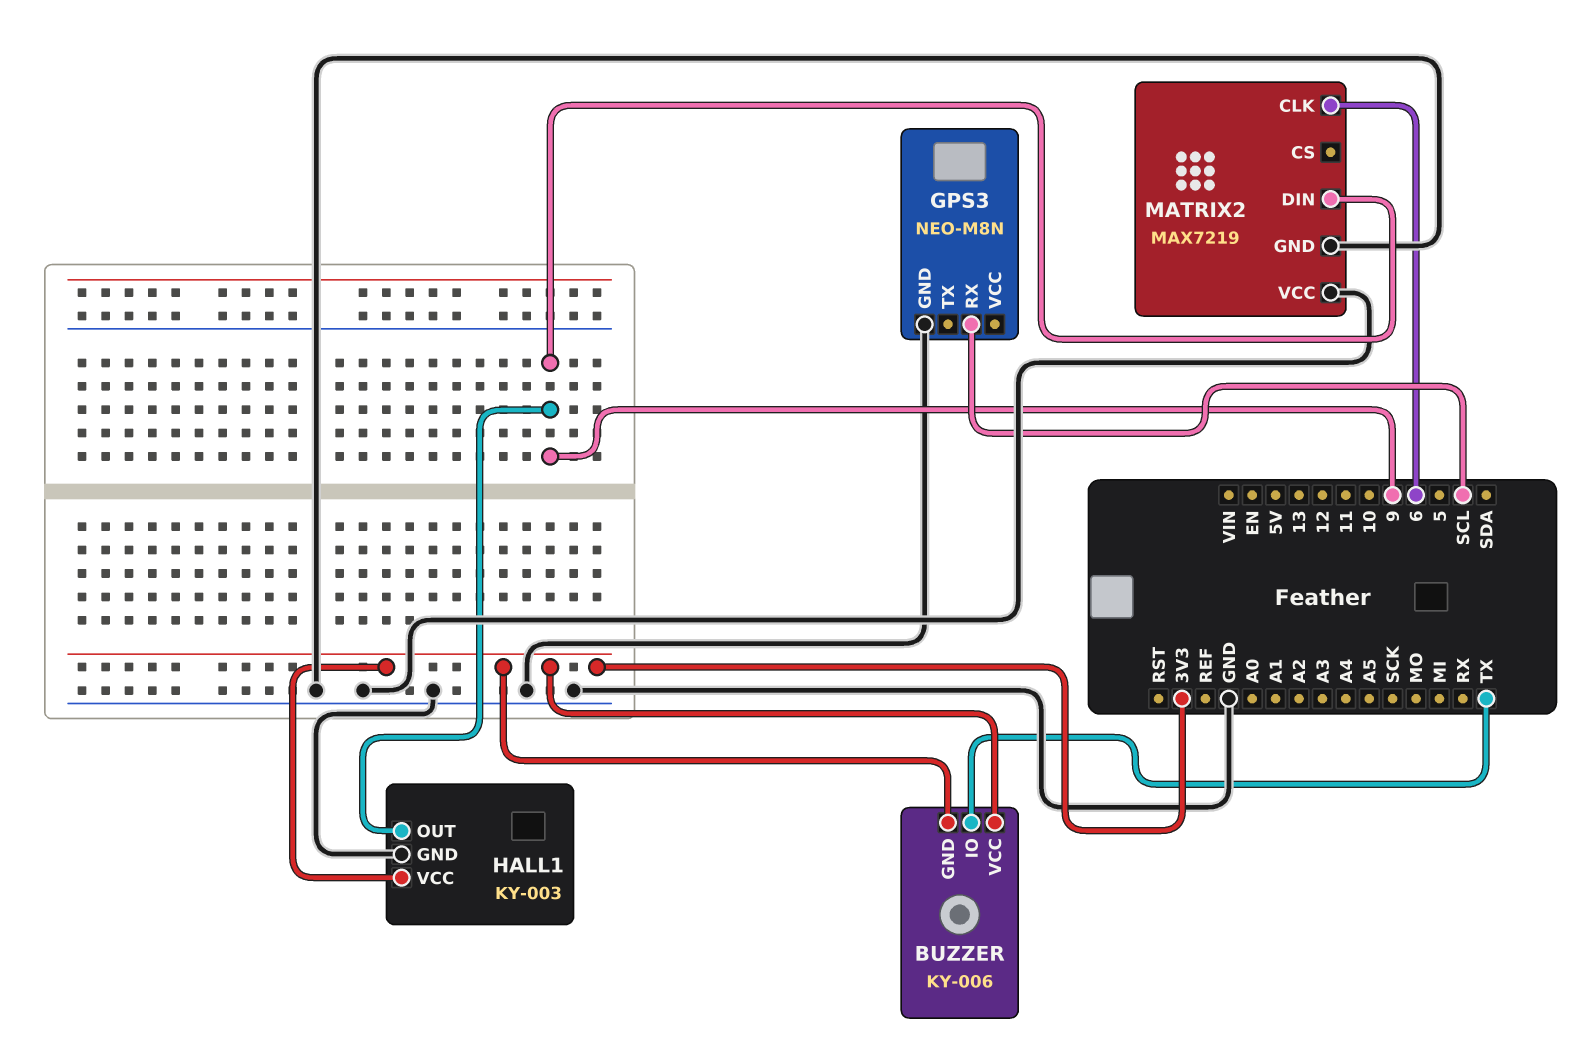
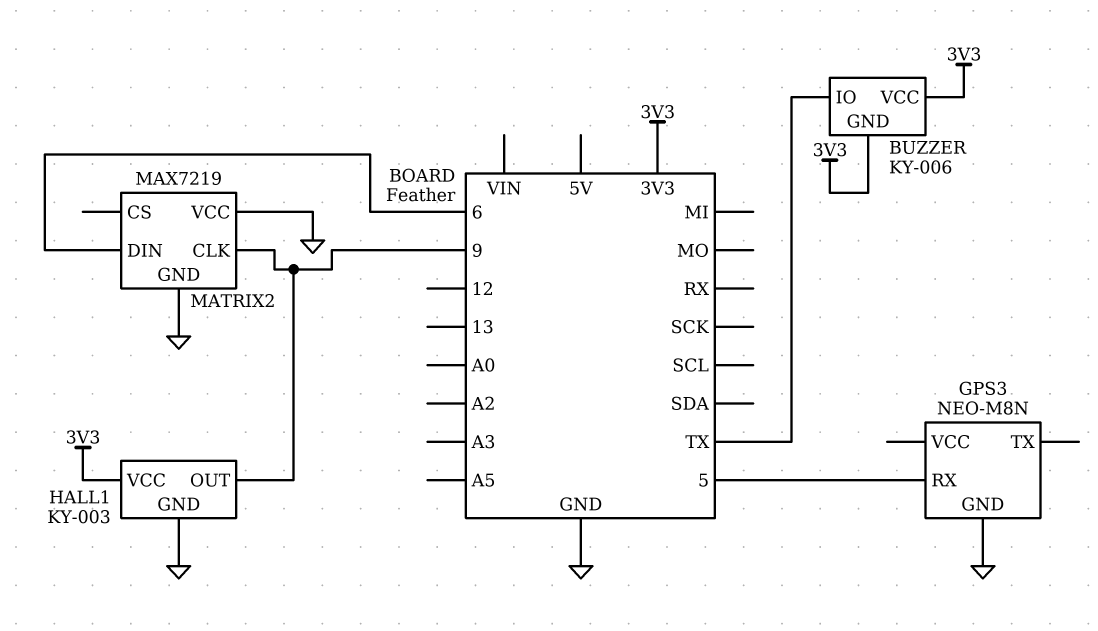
GPS3 pin RX: SCL -> 5
MATRIX2 pin CLK: 6 -> 9
MATRIX2 pin DIN: 9 -> 6

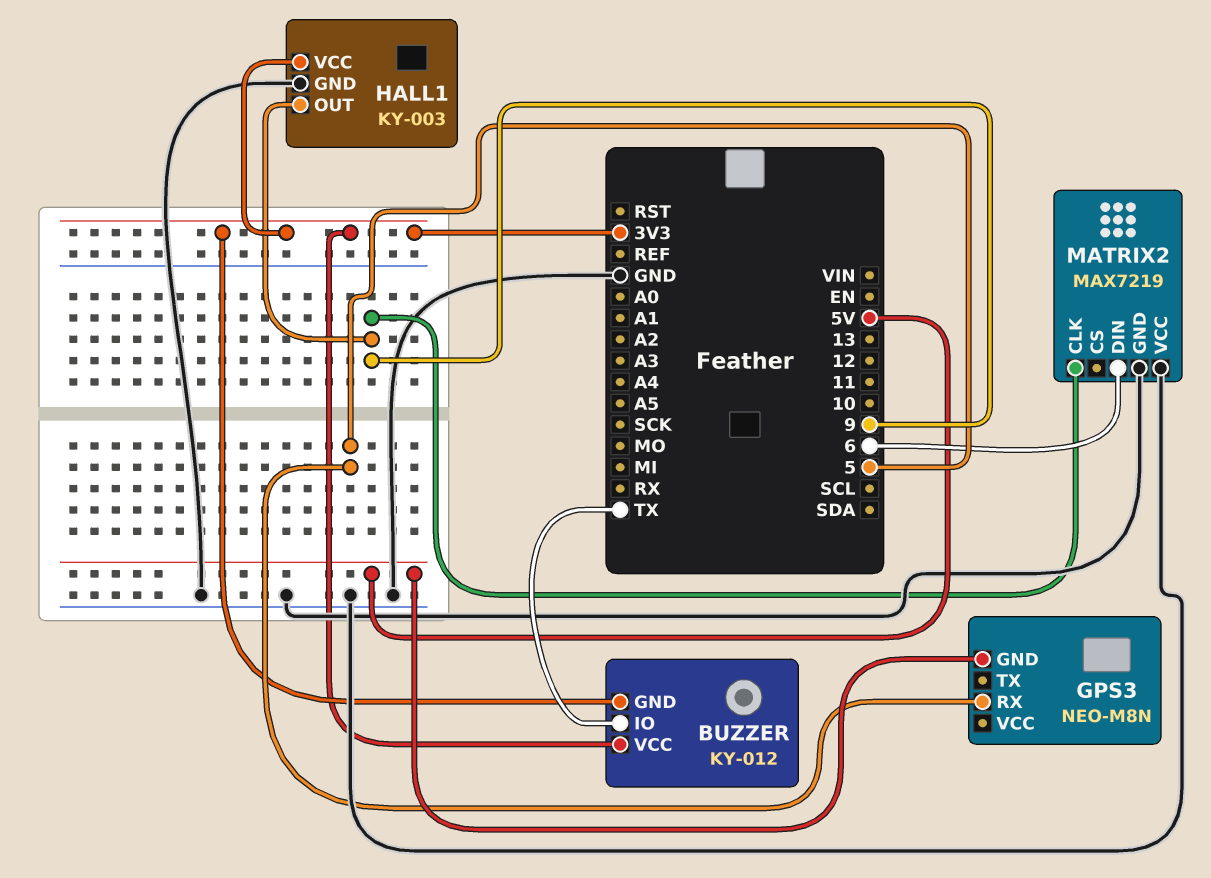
BUZZER: KY-006 -> KY-012
GPS3 pin GND: GND -> 5V

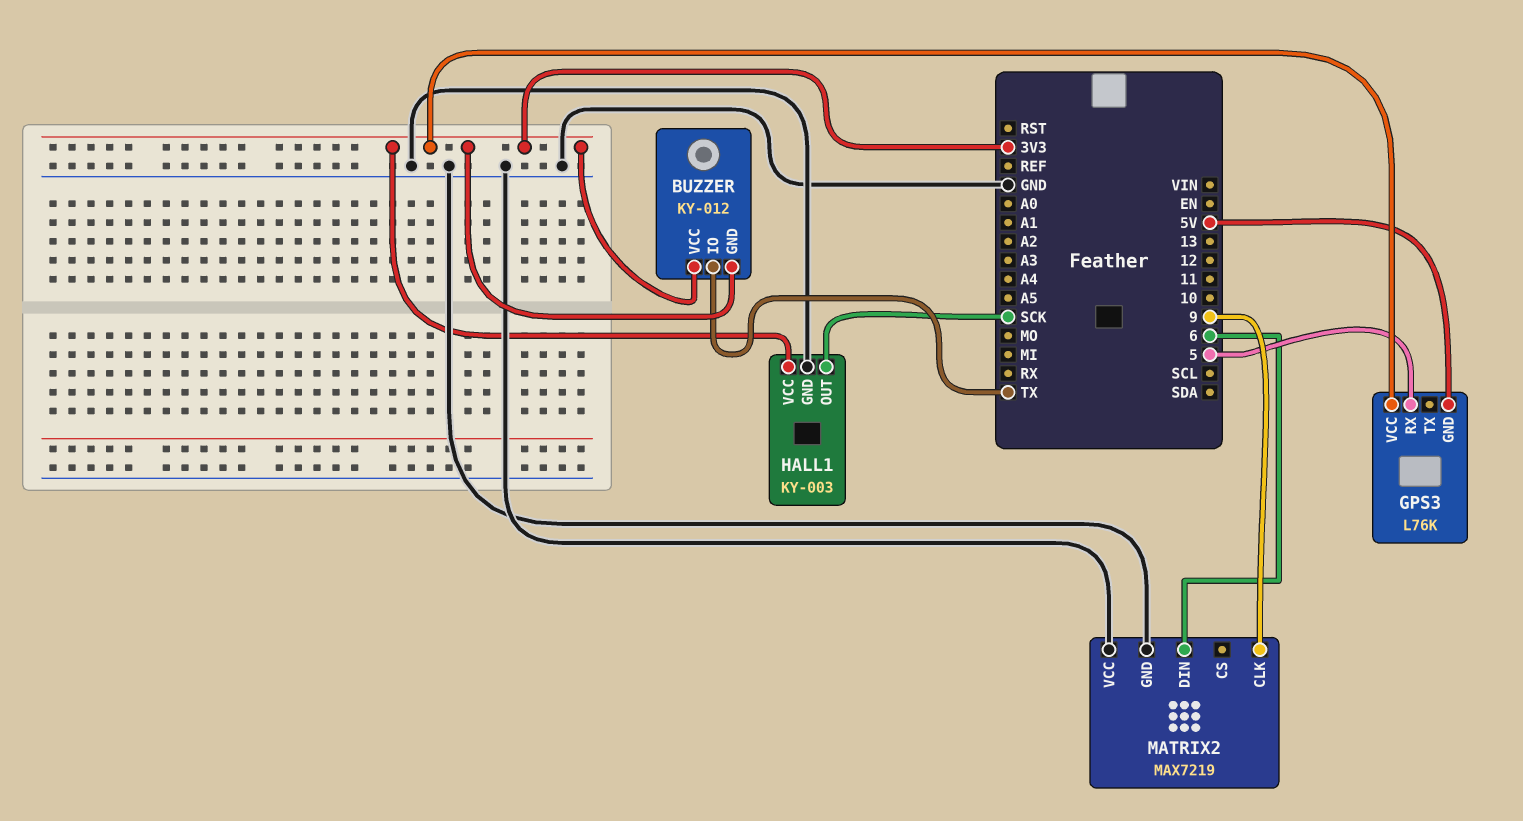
GPS3: NEO-M8N -> L76K
GPS3 pin VCC: none -> 3V3
HALL1 pin OUT: 9 -> SCK

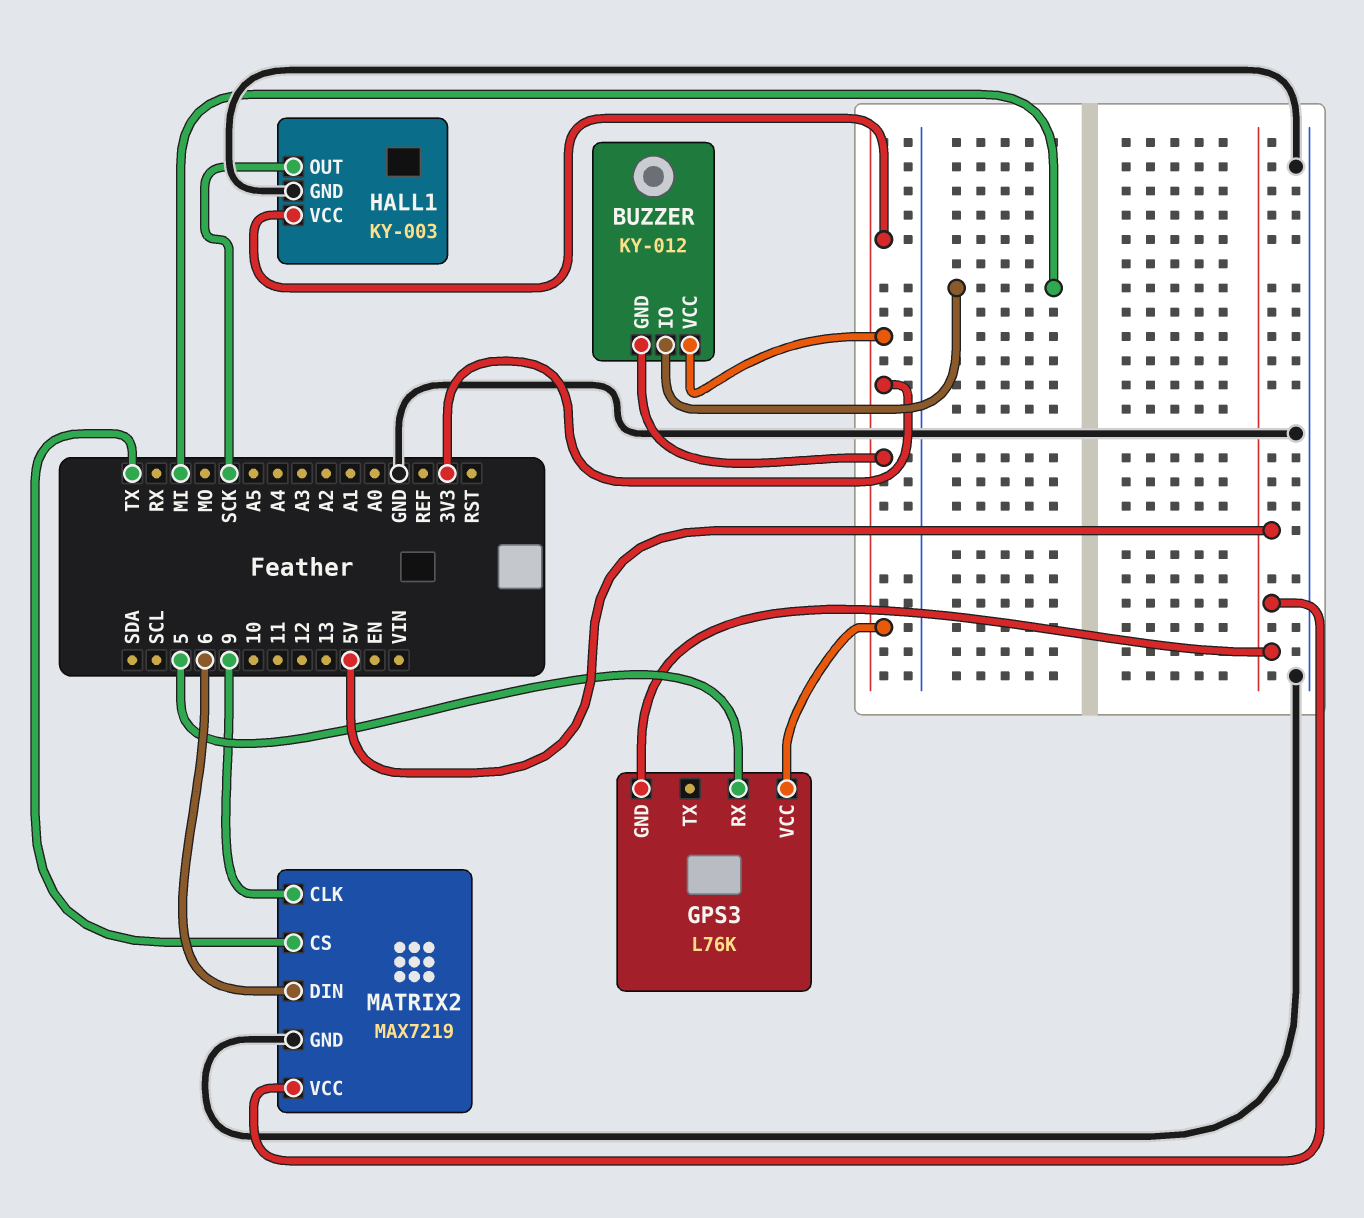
BUZZER pin IO: TX -> MI
MATRIX2 pin CS: none -> TX
MATRIX2 pin VCC: GND -> 5V

